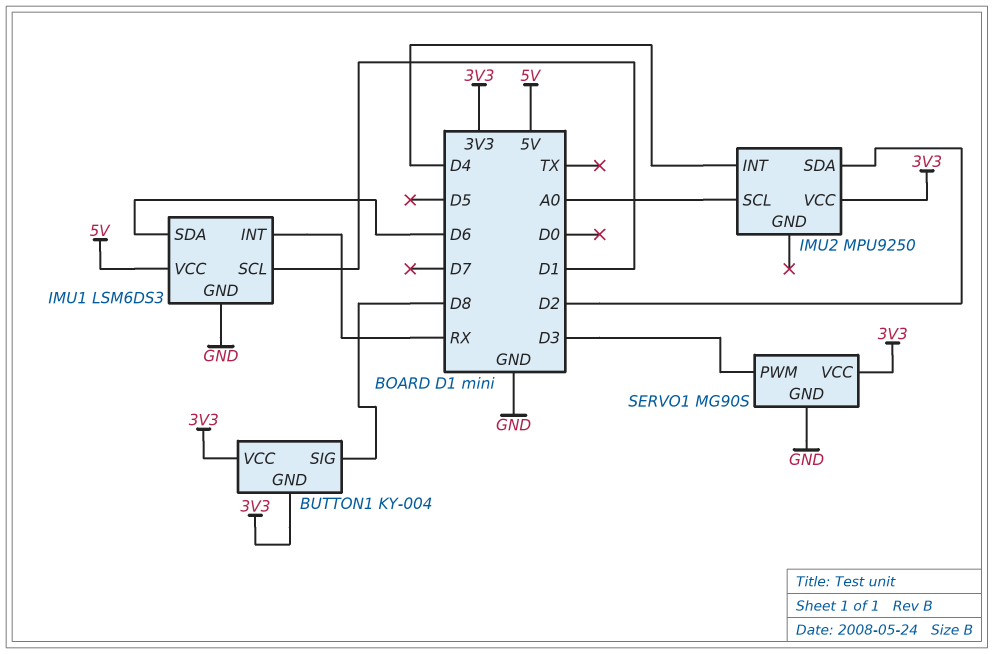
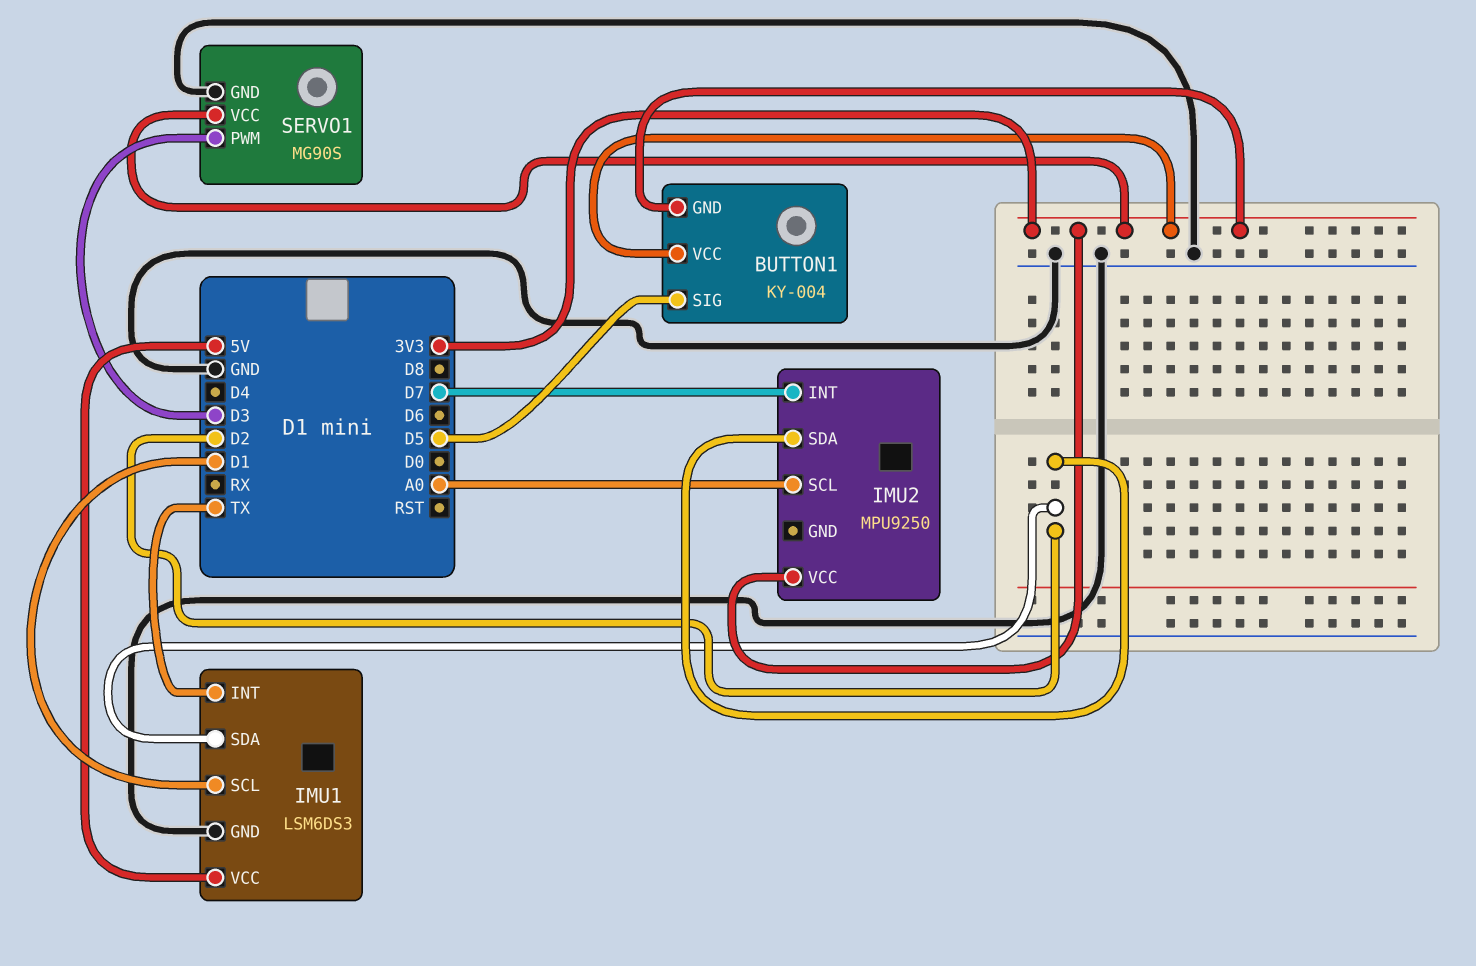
BUTTON1 pin SIG: D8 -> D5
IMU1 pin INT: RX -> TX
IMU1 pin SDA: D6 -> D2
IMU2 pin INT: D4 -> D7

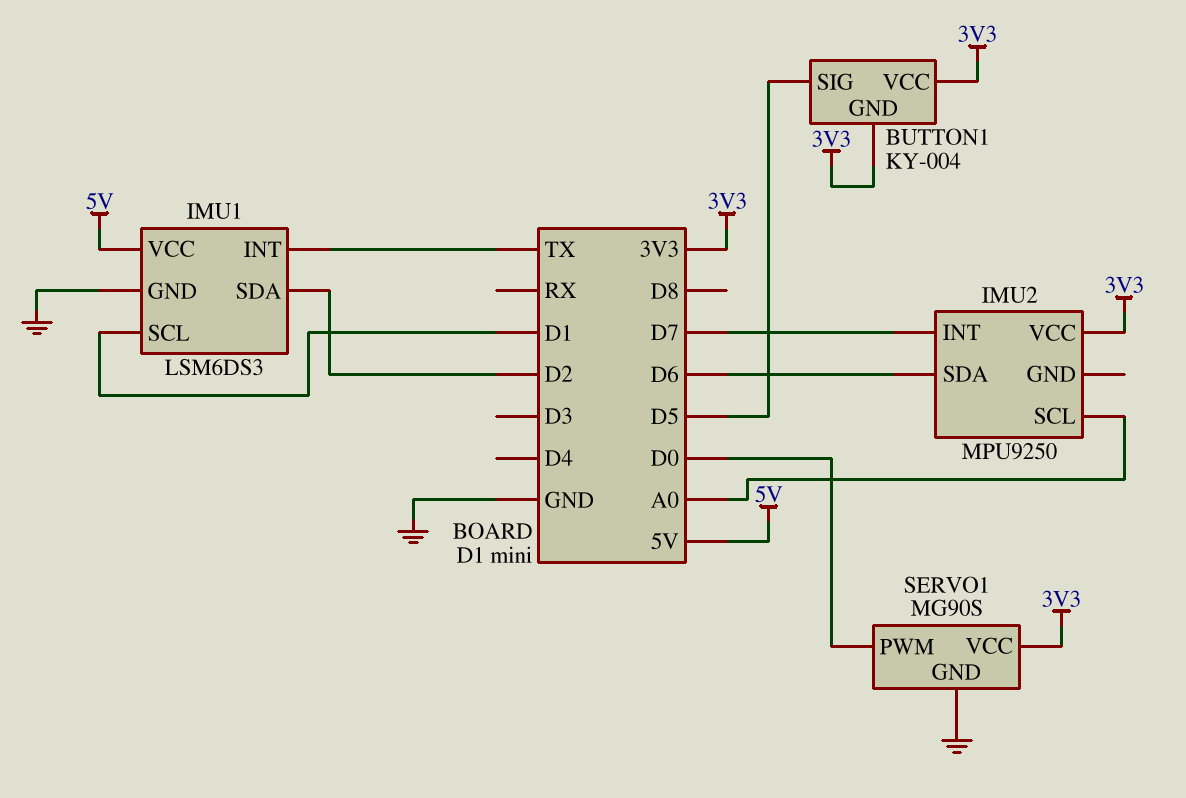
IMU2 pin SDA: D2 -> D6
SERVO1 pin PWM: D3 -> D0

